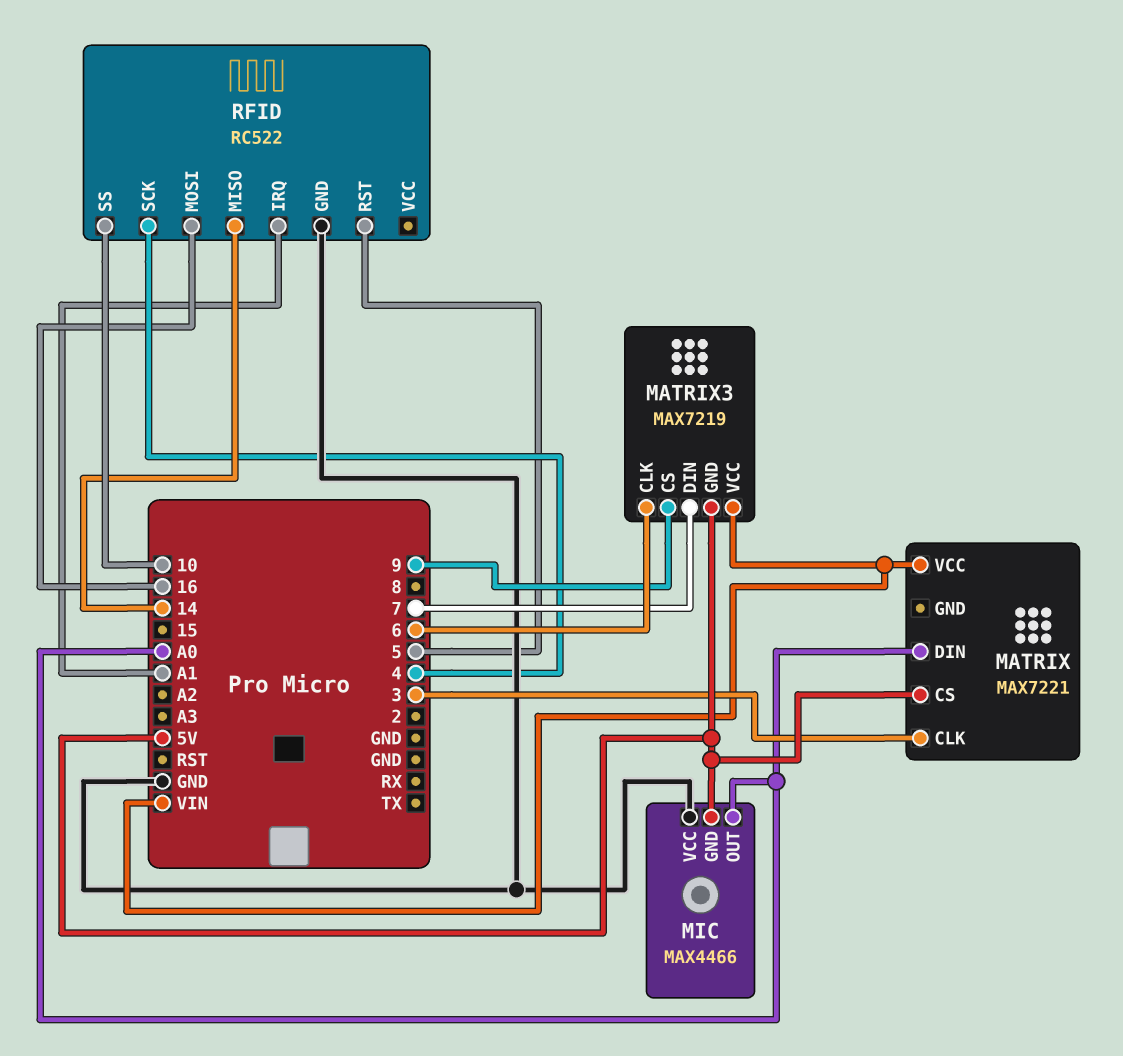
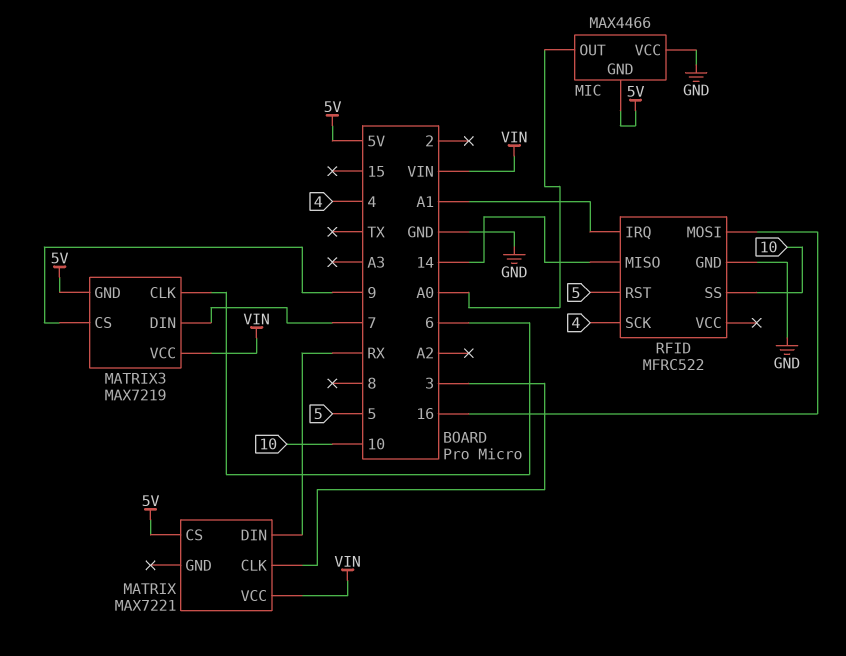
MATRIX pin DIN: A0 -> RX
RFID: RC522 -> MFRC522

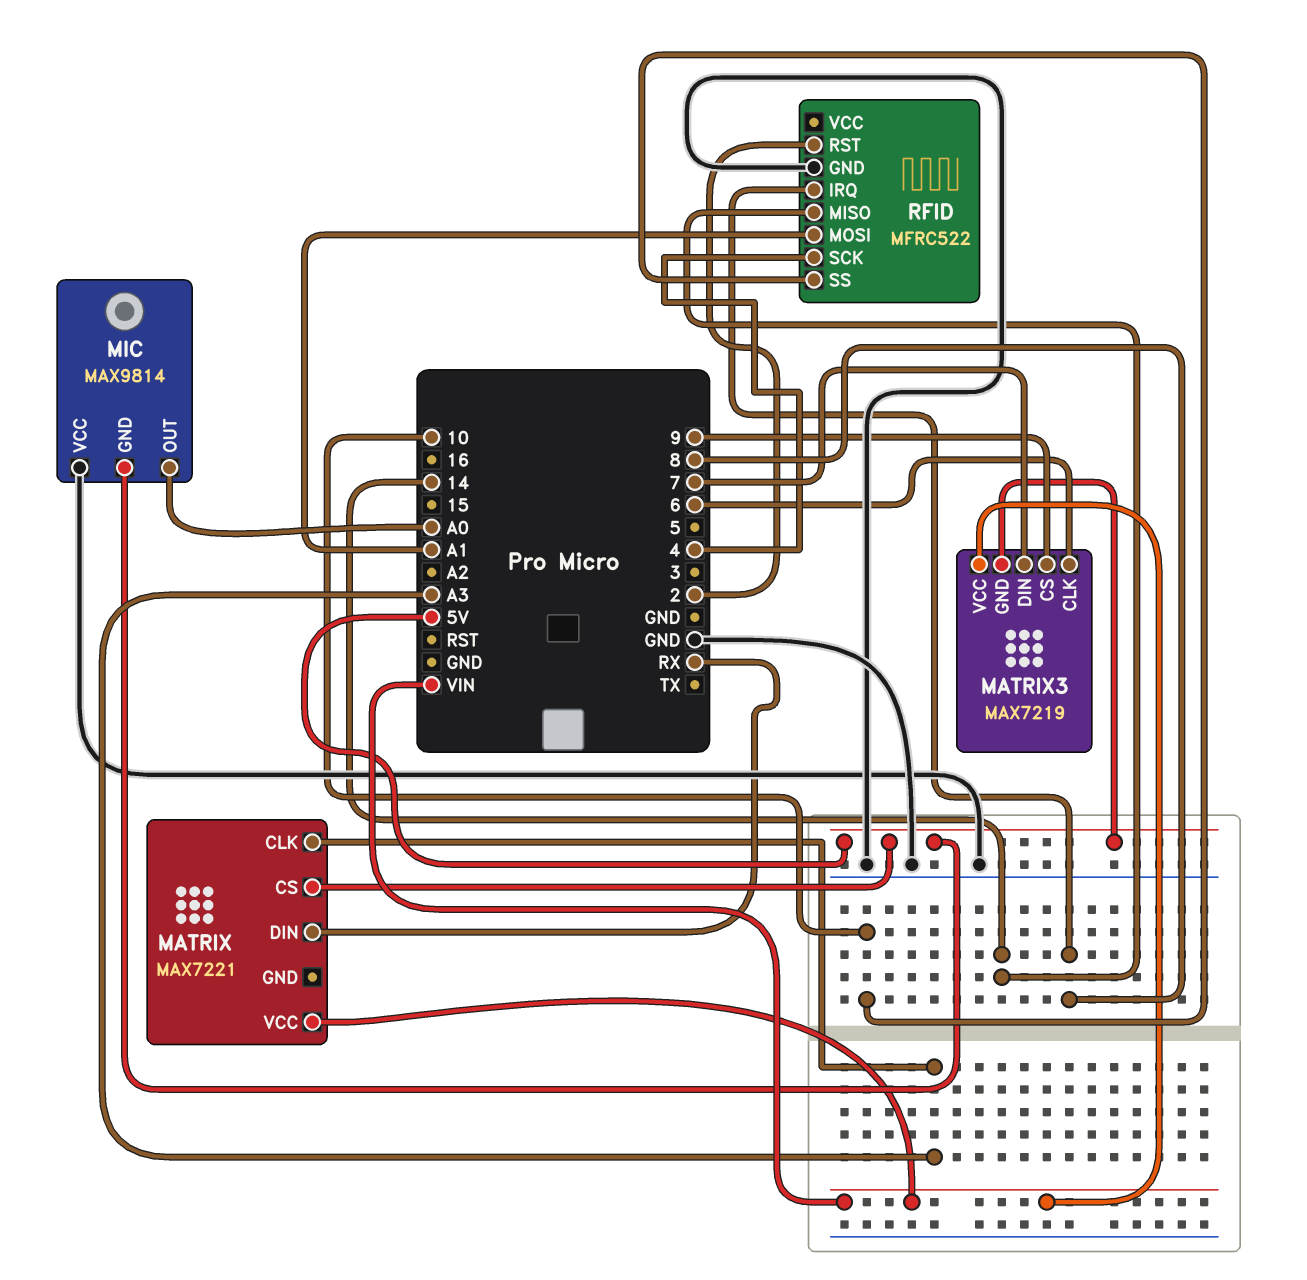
MATRIX pin CLK: 3 -> A3
MIC: MAX4466 -> MAX9814
RFID pin IRQ: A1 -> 8
RFID pin MOSI: 16 -> A1
RFID pin RST: 5 -> 2

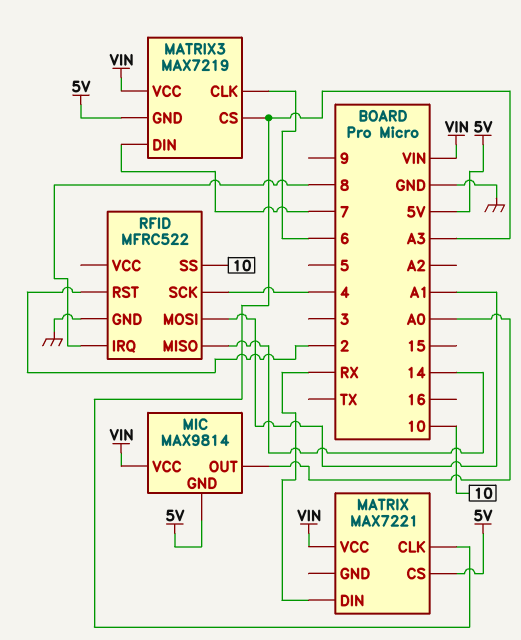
MATRIX3 pin CS: 9 -> A3
MIC pin VCC: GND -> VIN

